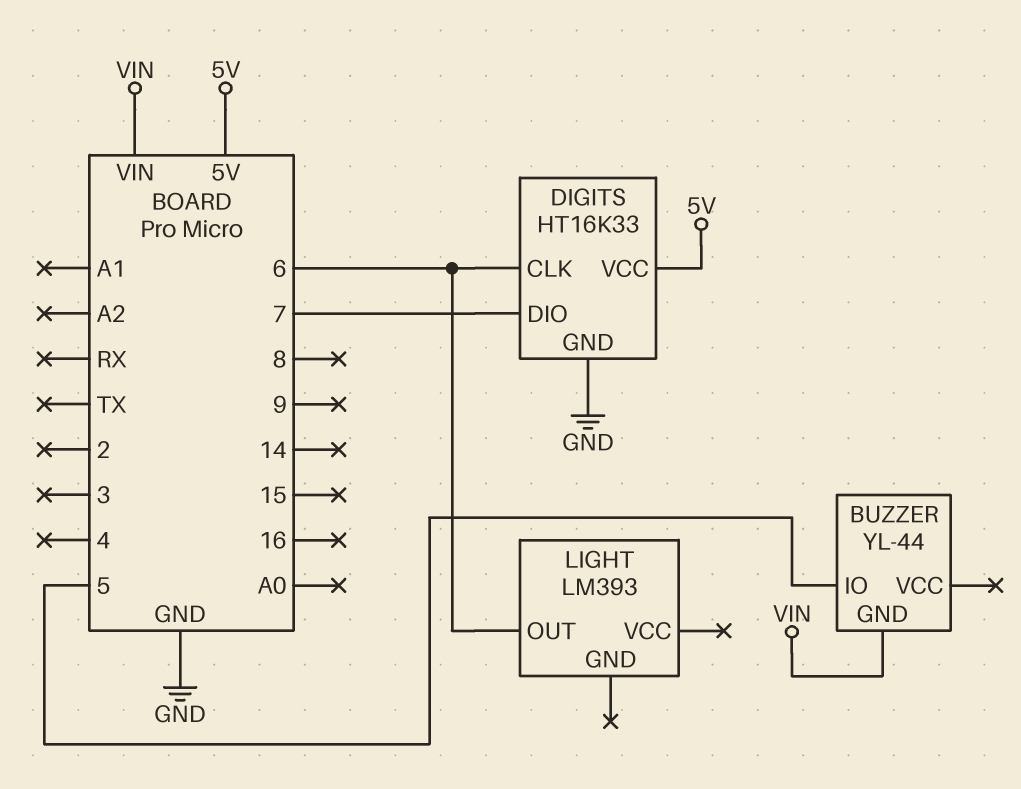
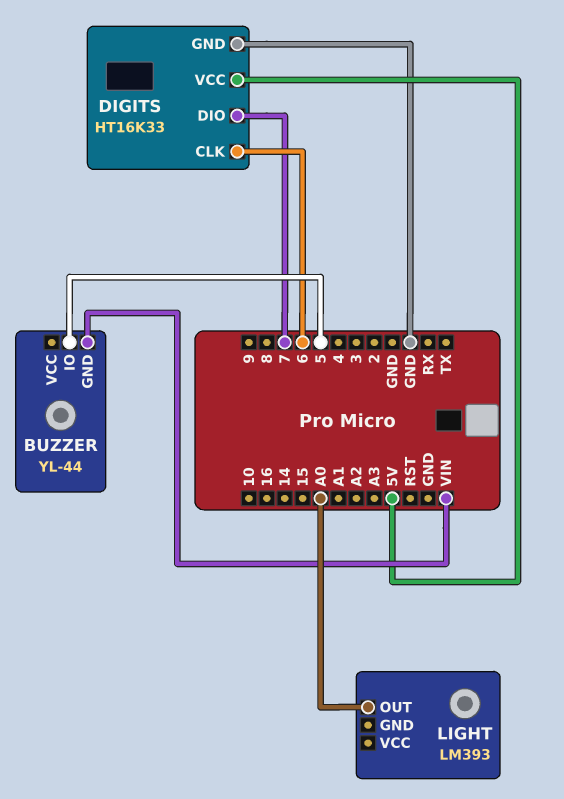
LIGHT pin OUT: 6 -> A0

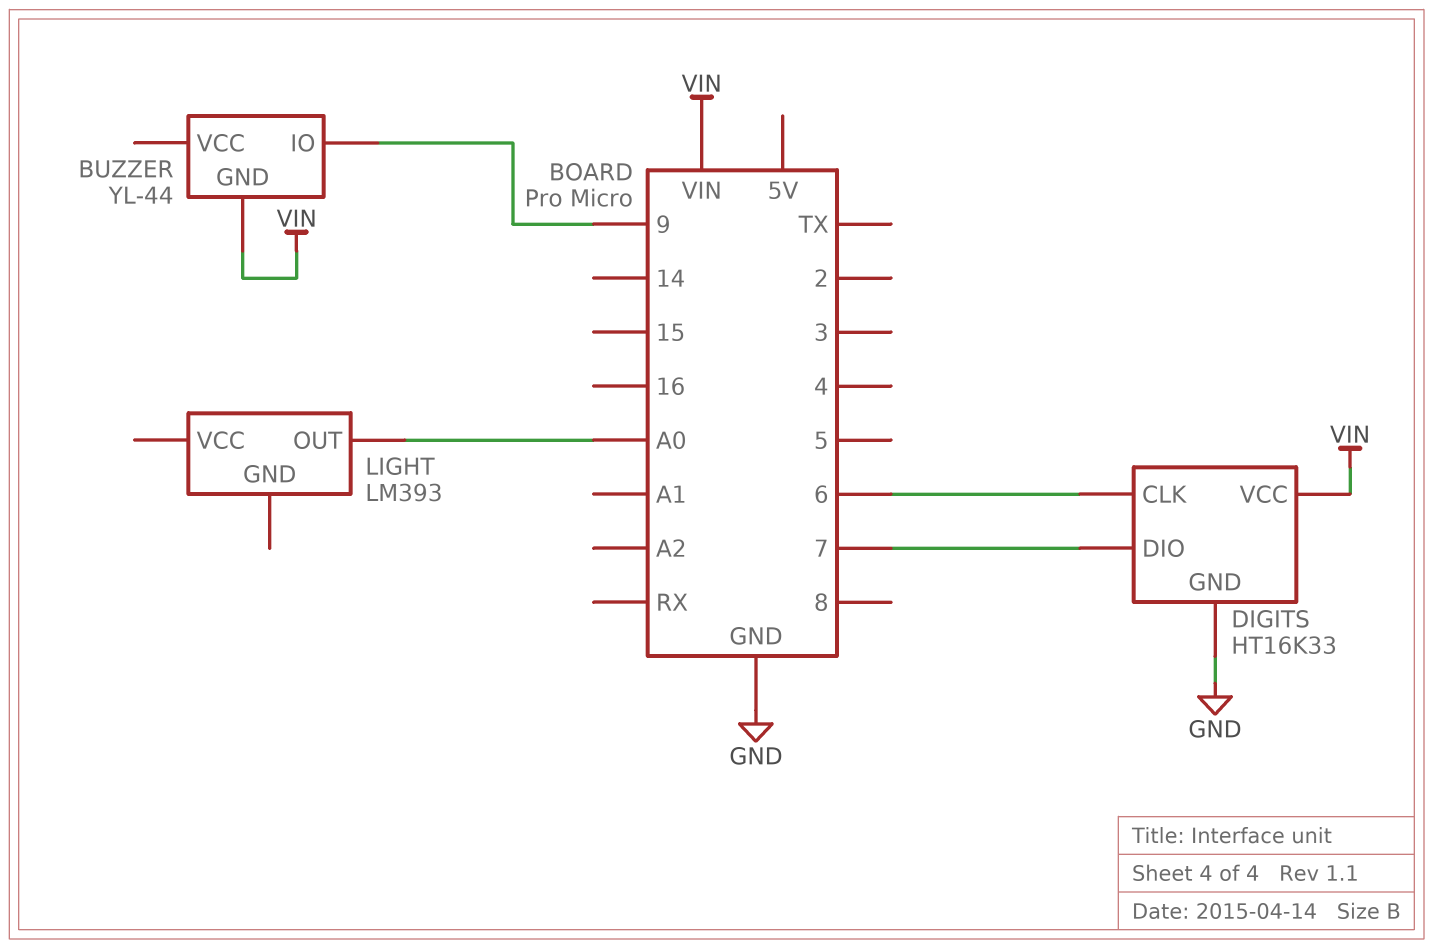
BUZZER pin IO: 5 -> 9
DIGITS pin VCC: 5V -> VIN

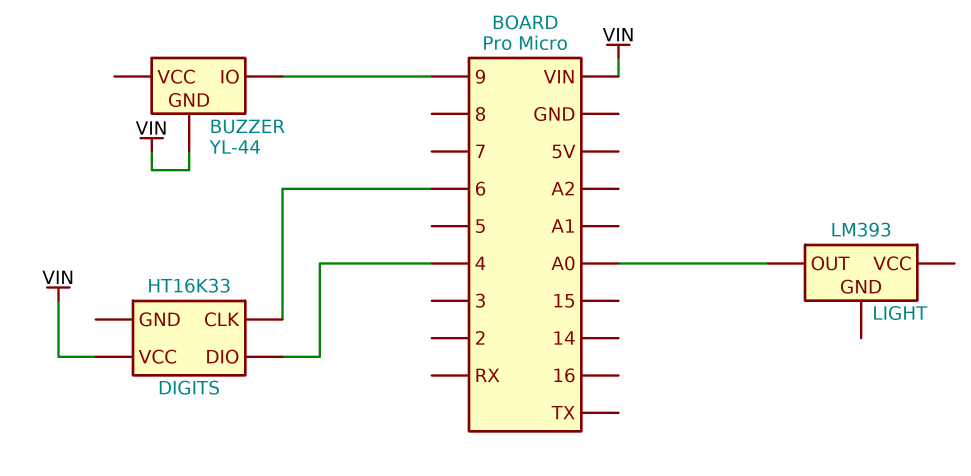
DIGITS pin DIO: 7 -> 4
DIGITS pin GND: GND -> none

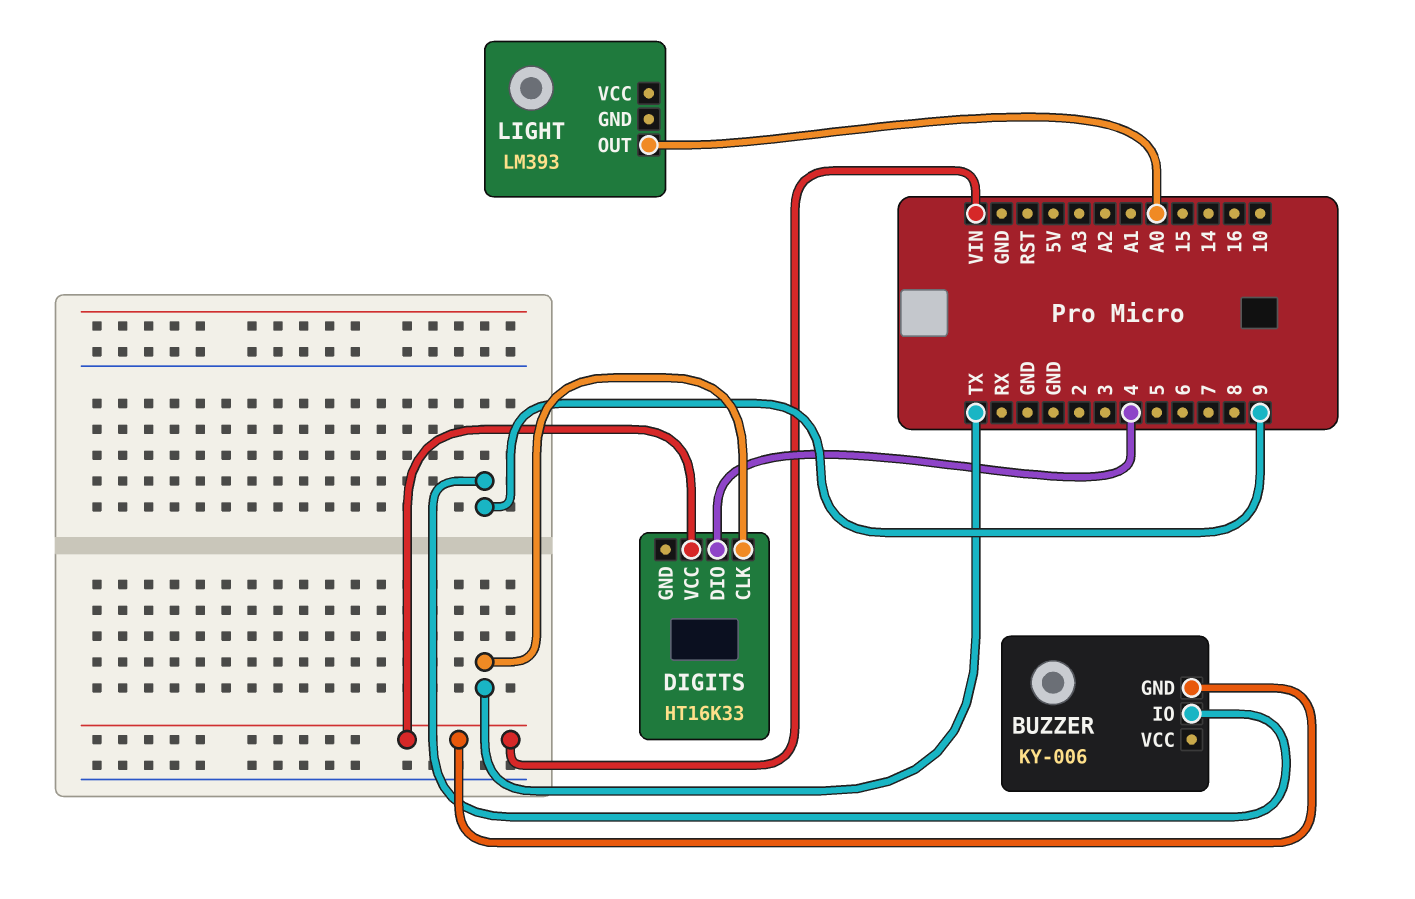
BUZZER: YL-44 -> KY-006
DIGITS pin CLK: 6 -> TX

